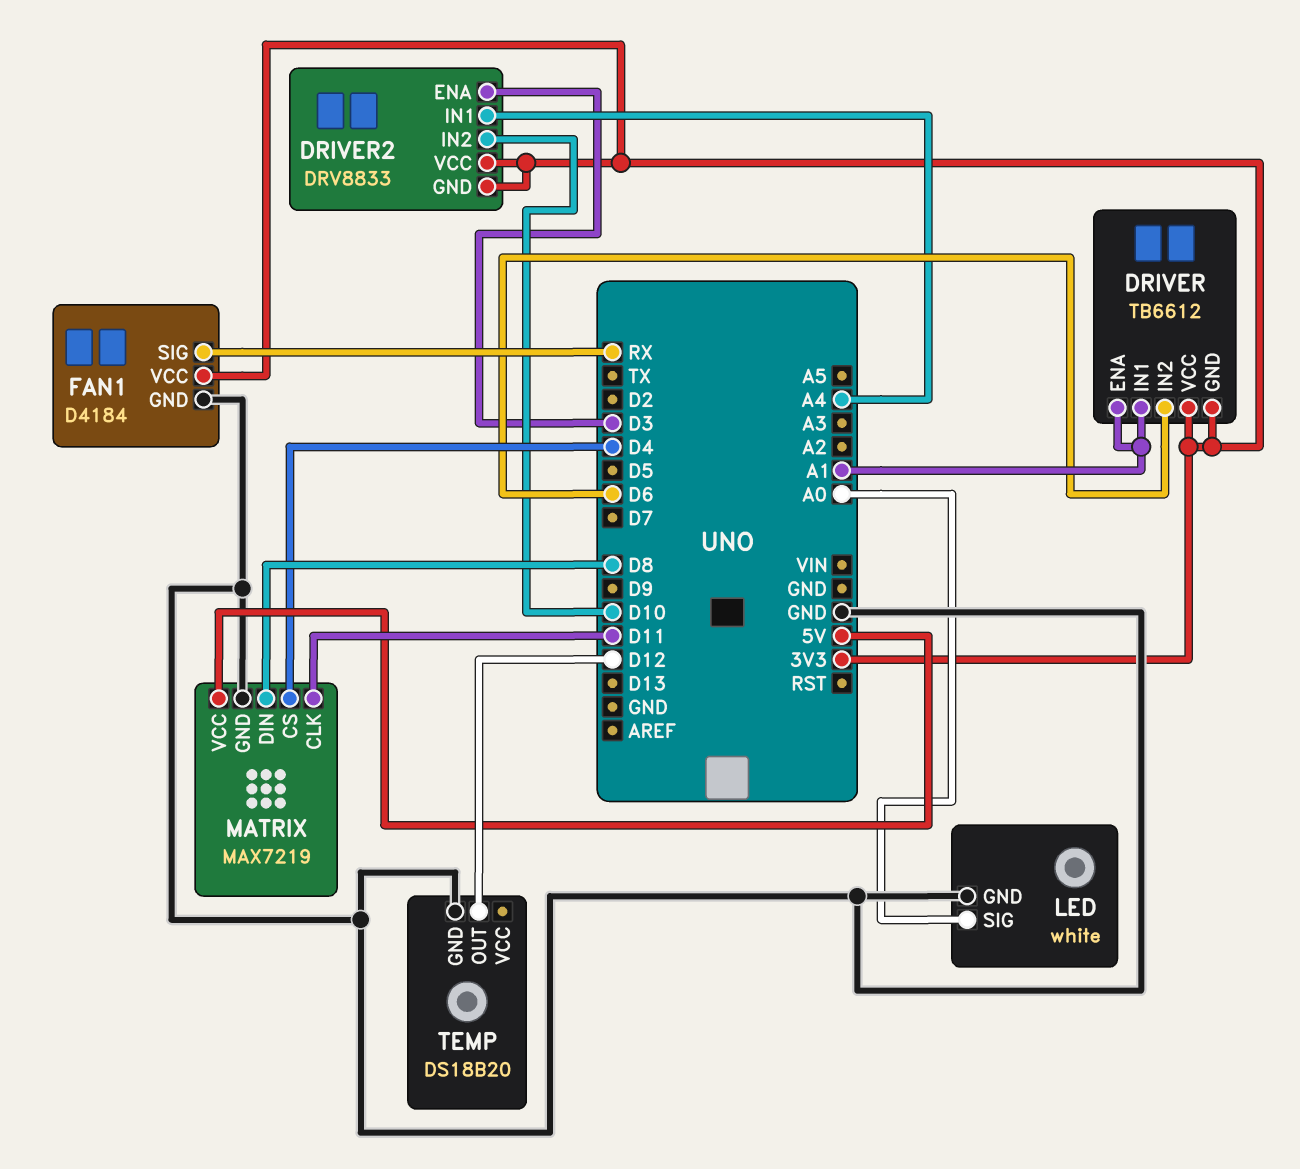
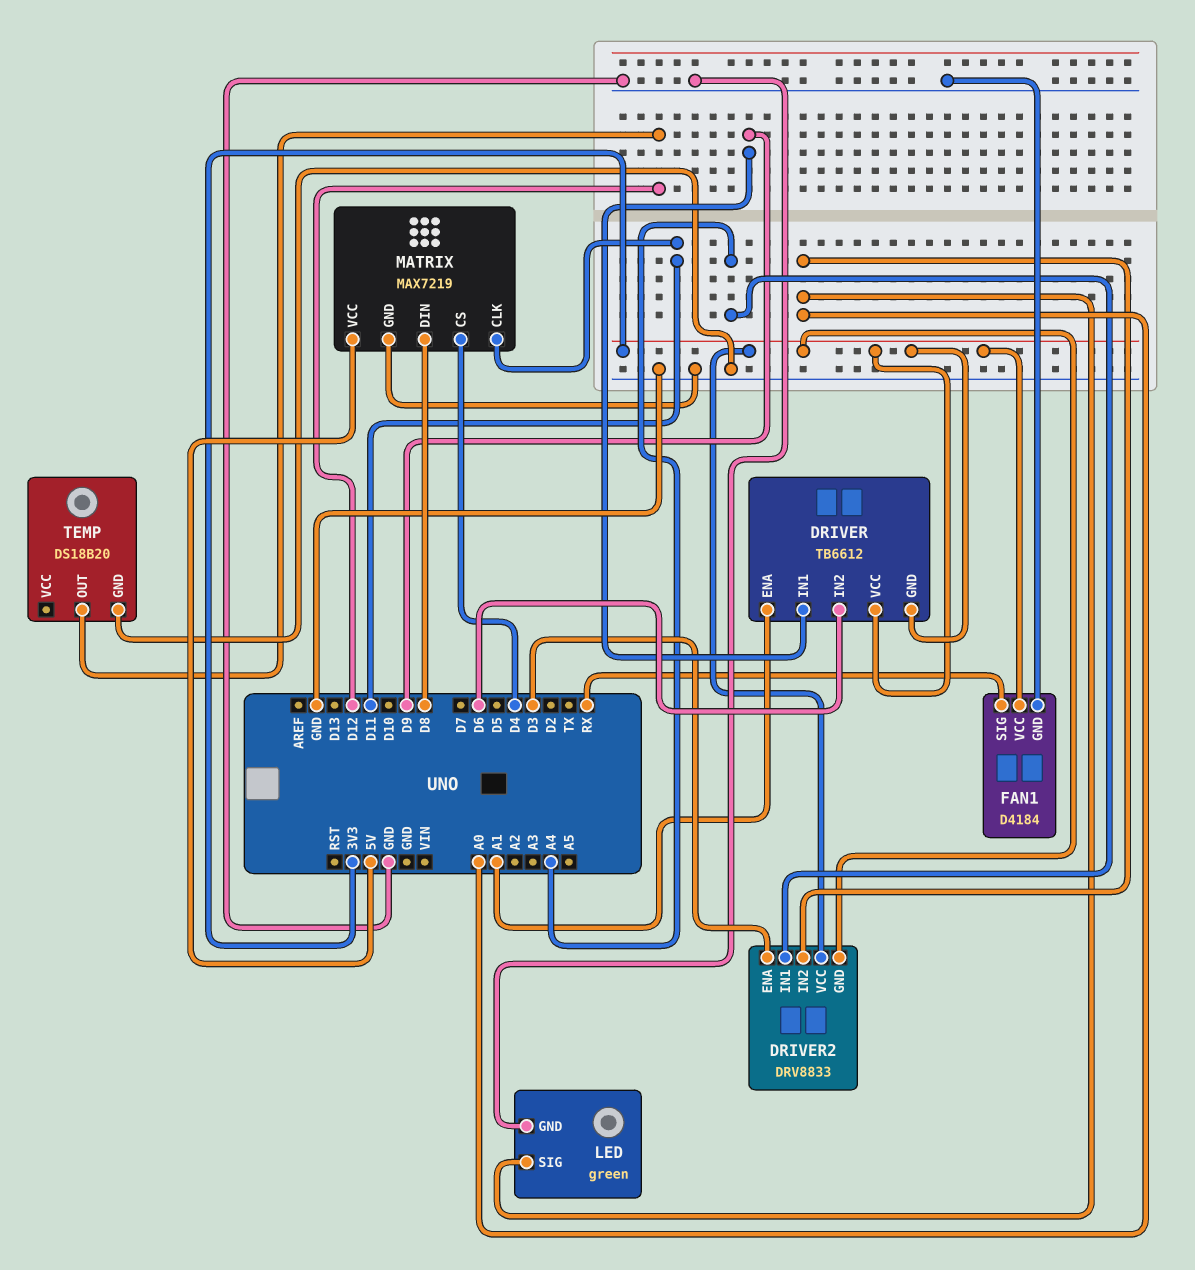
DRIVER pin IN1: A1 -> D9
DRIVER2 pin IN2: D10 -> A0
LED: white -> green

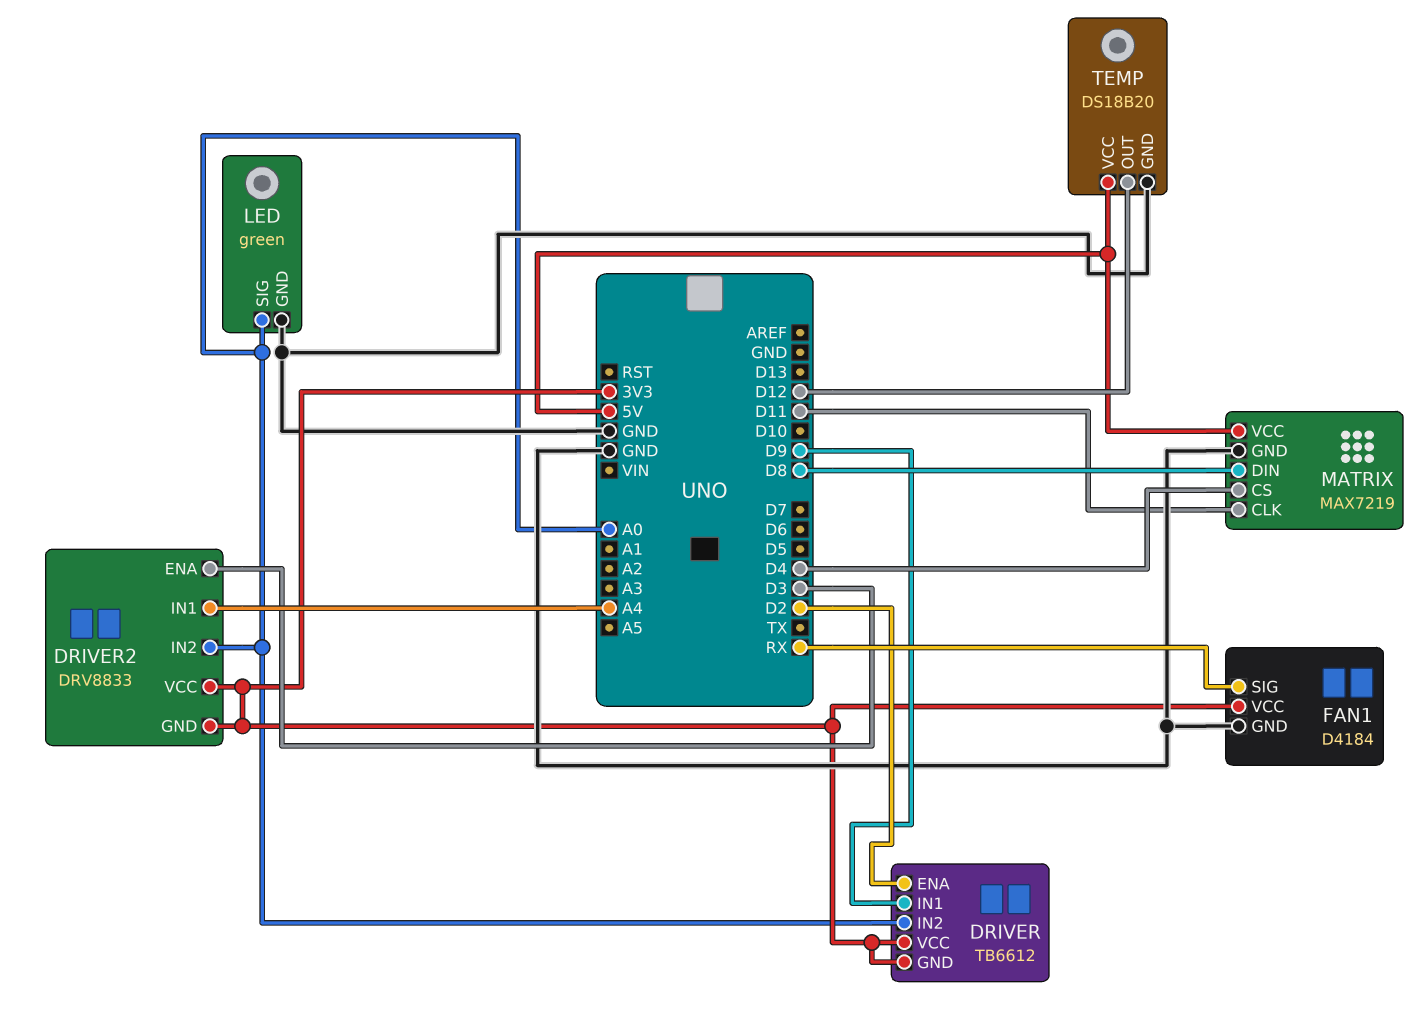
DRIVER pin ENA: A1 -> D2
DRIVER pin IN2: D6 -> A0
TEMP pin VCC: none -> 5V

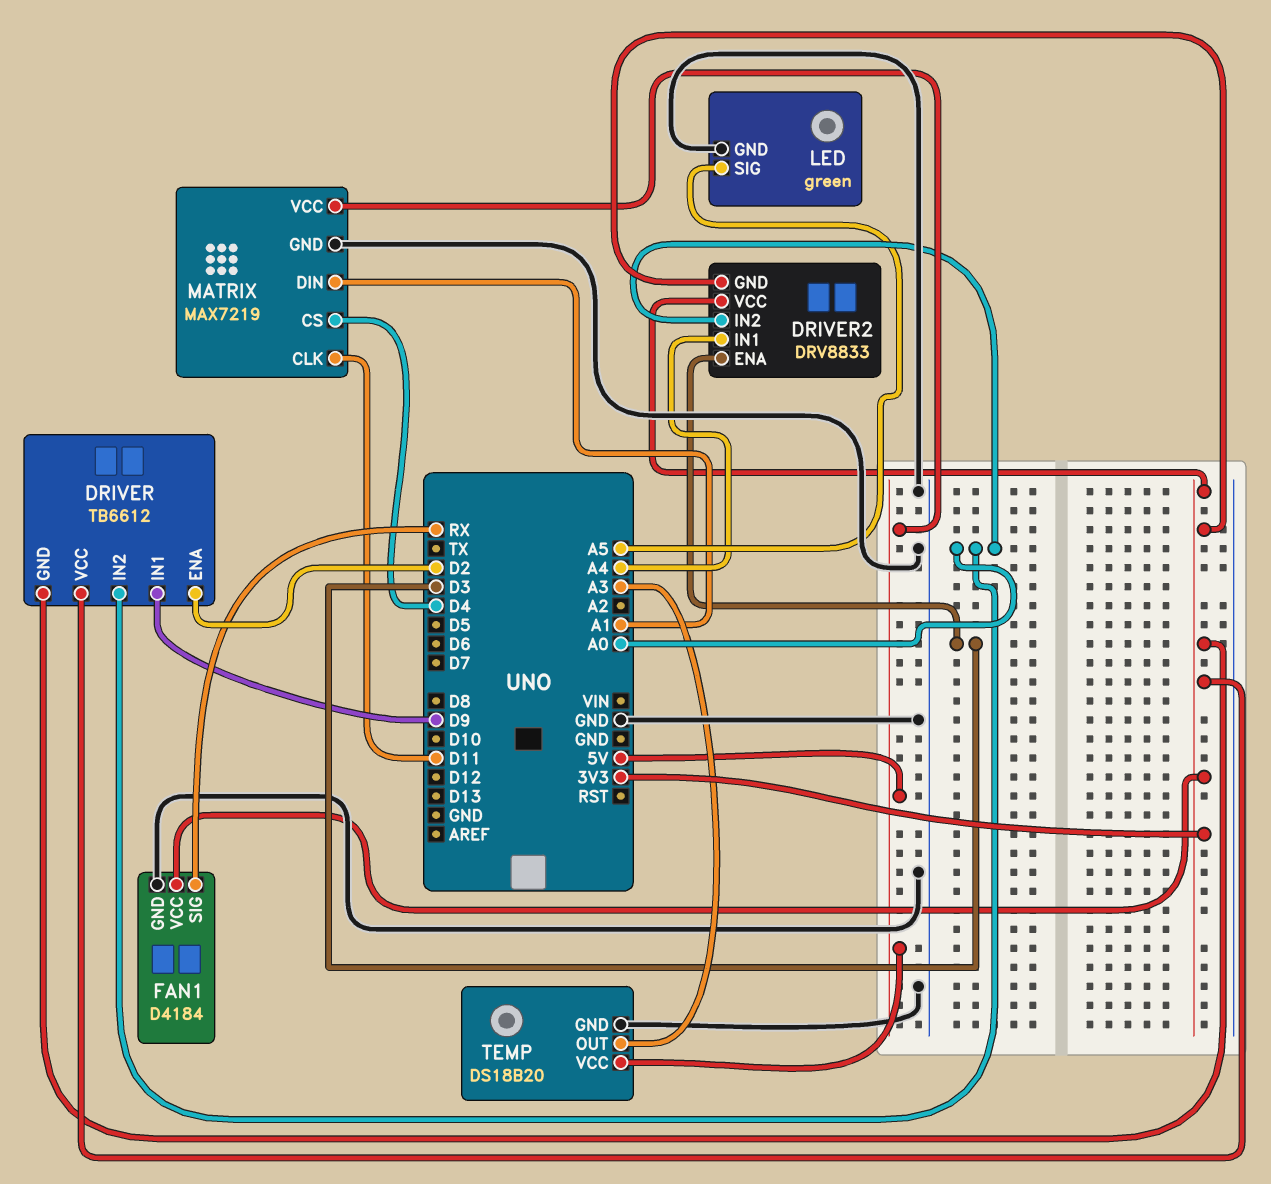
LED pin SIG: A0 -> A5
MATRIX pin DIN: D8 -> A1
TEMP pin OUT: D12 -> A3

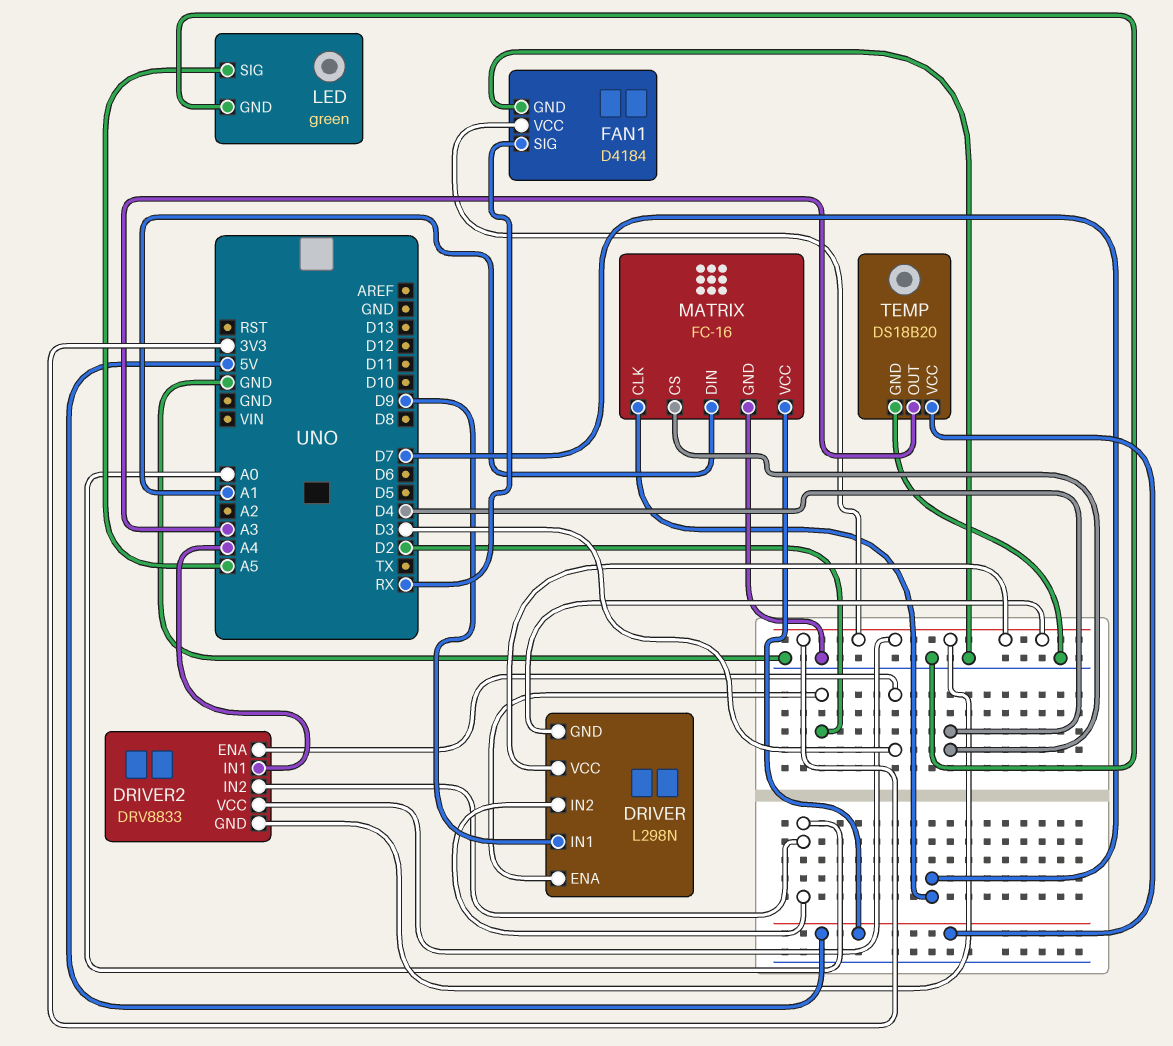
DRIVER: TB6612 -> L298N
MATRIX: MAX7219 -> FC-16
MATRIX pin CLK: D11 -> D7

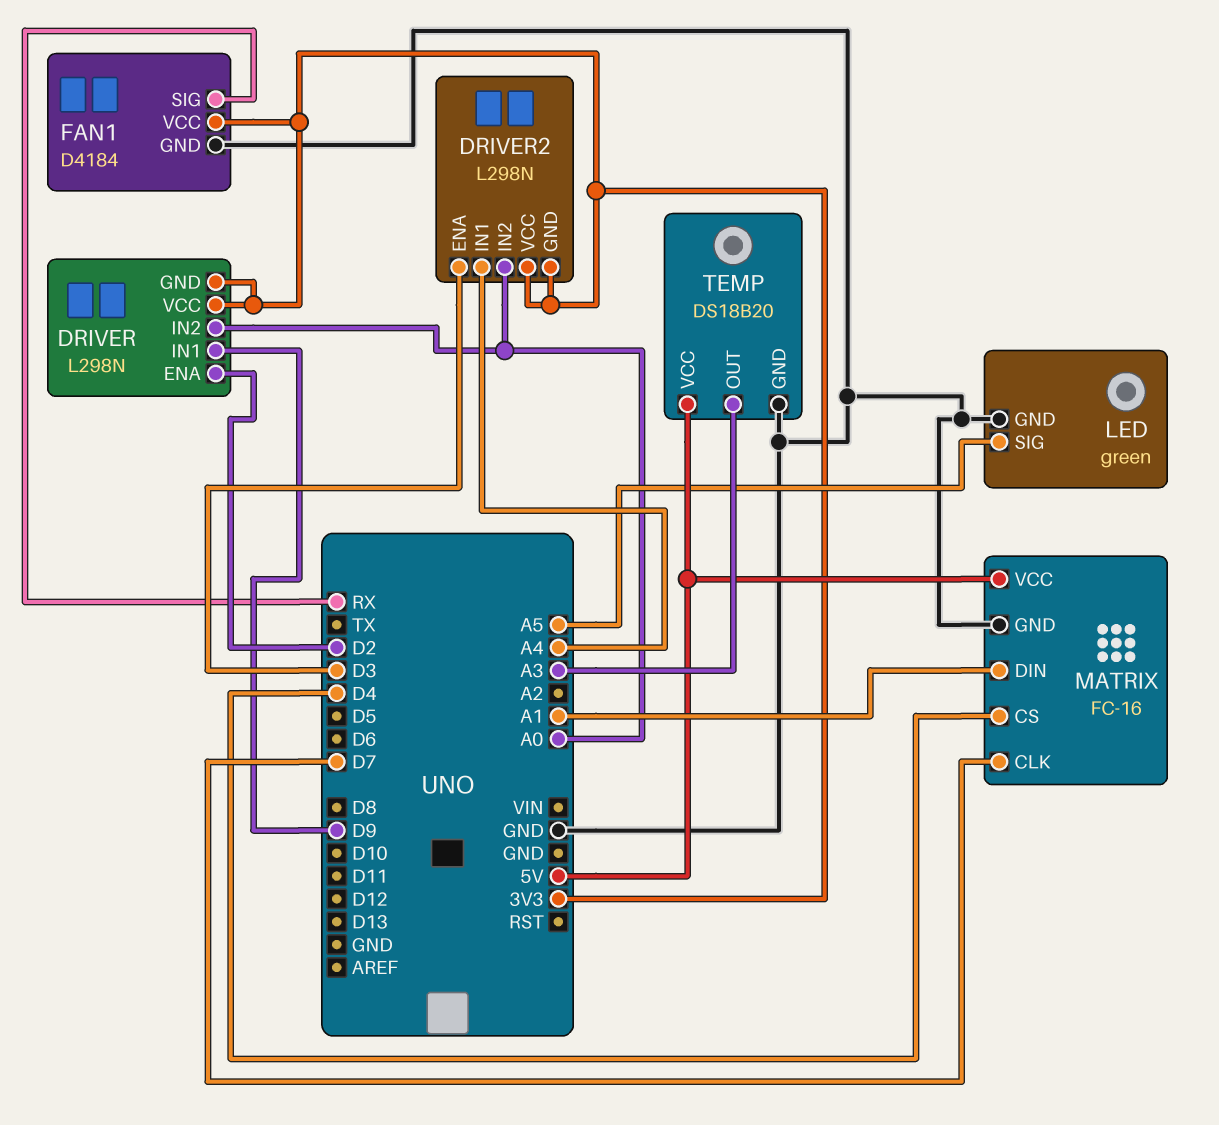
DRIVER2: DRV8833 -> L298N

